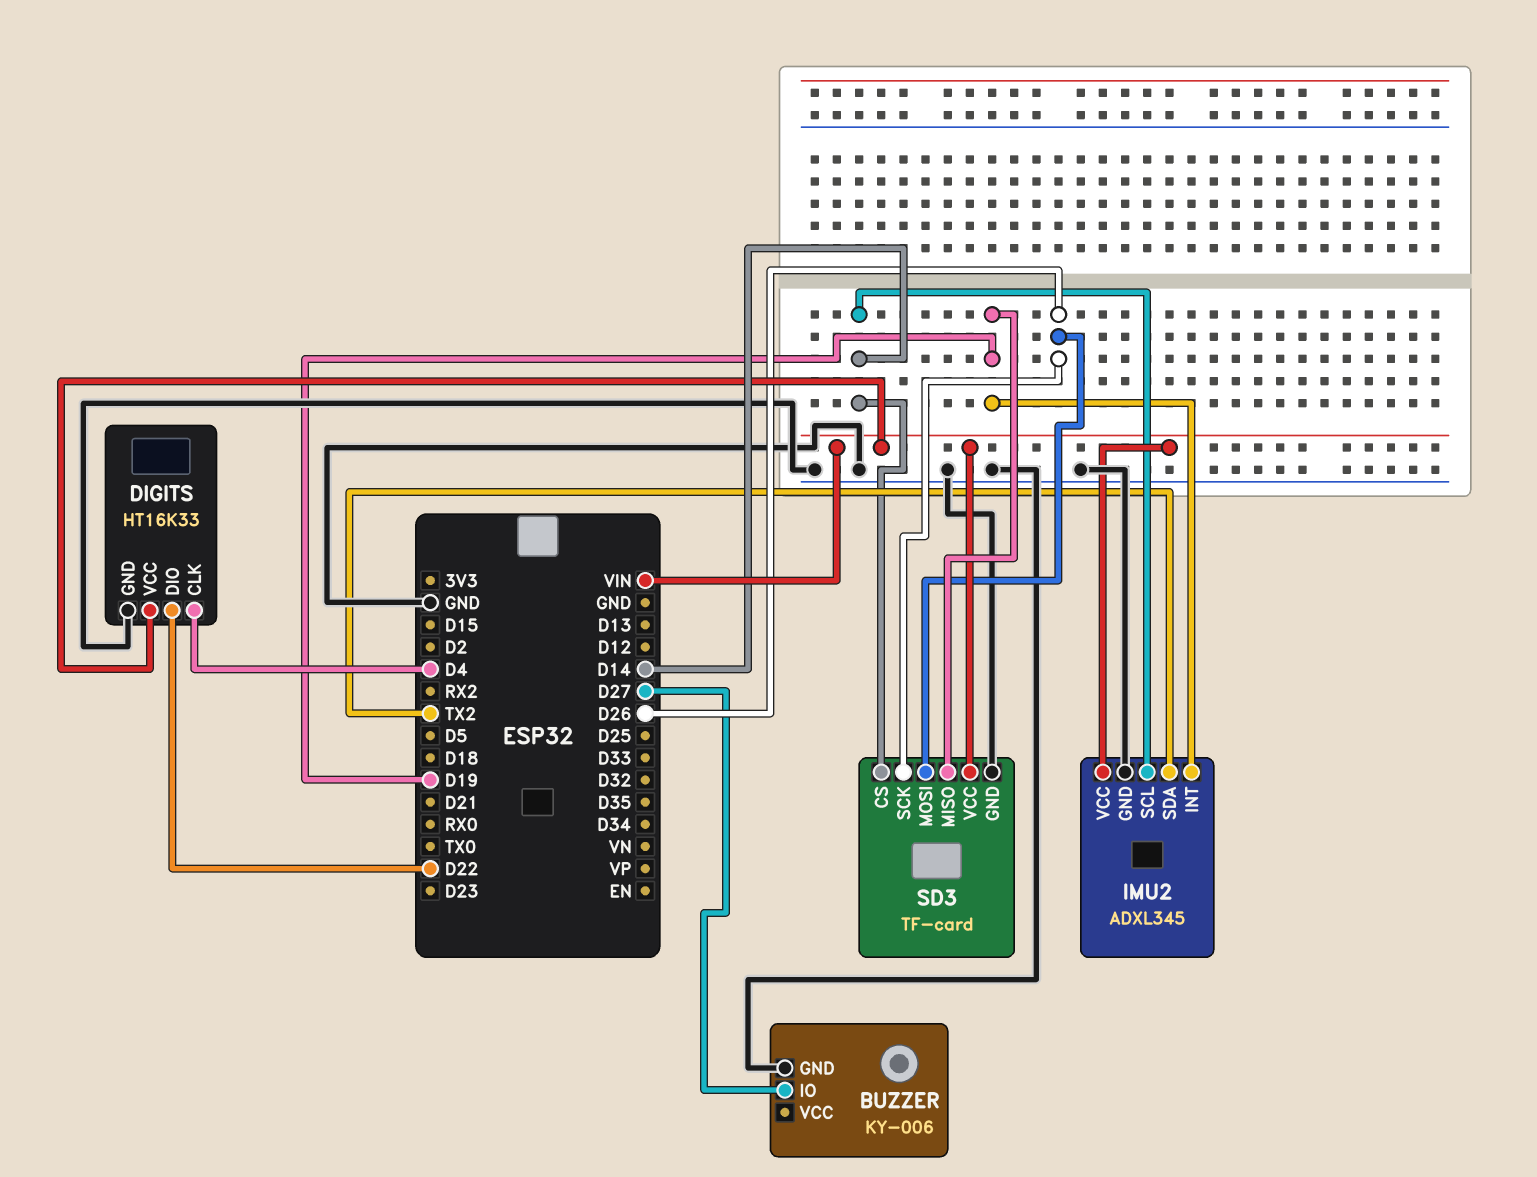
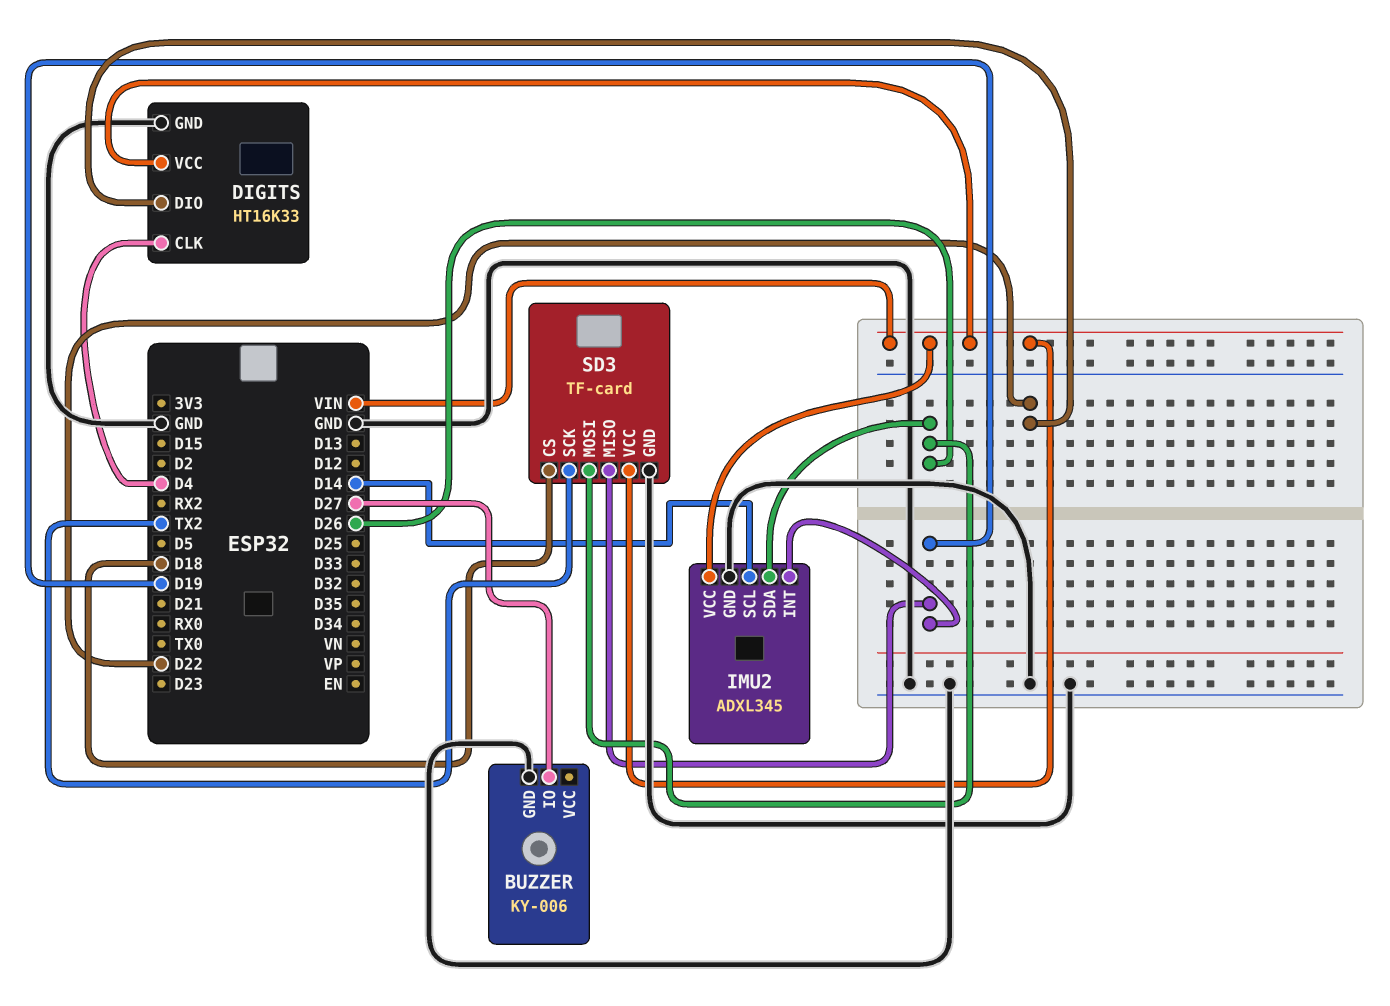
IMU2 pin SDA: TX2 -> D26
SD3 pin CS: D14 -> D18
SD3 pin SCK: D26 -> TX2

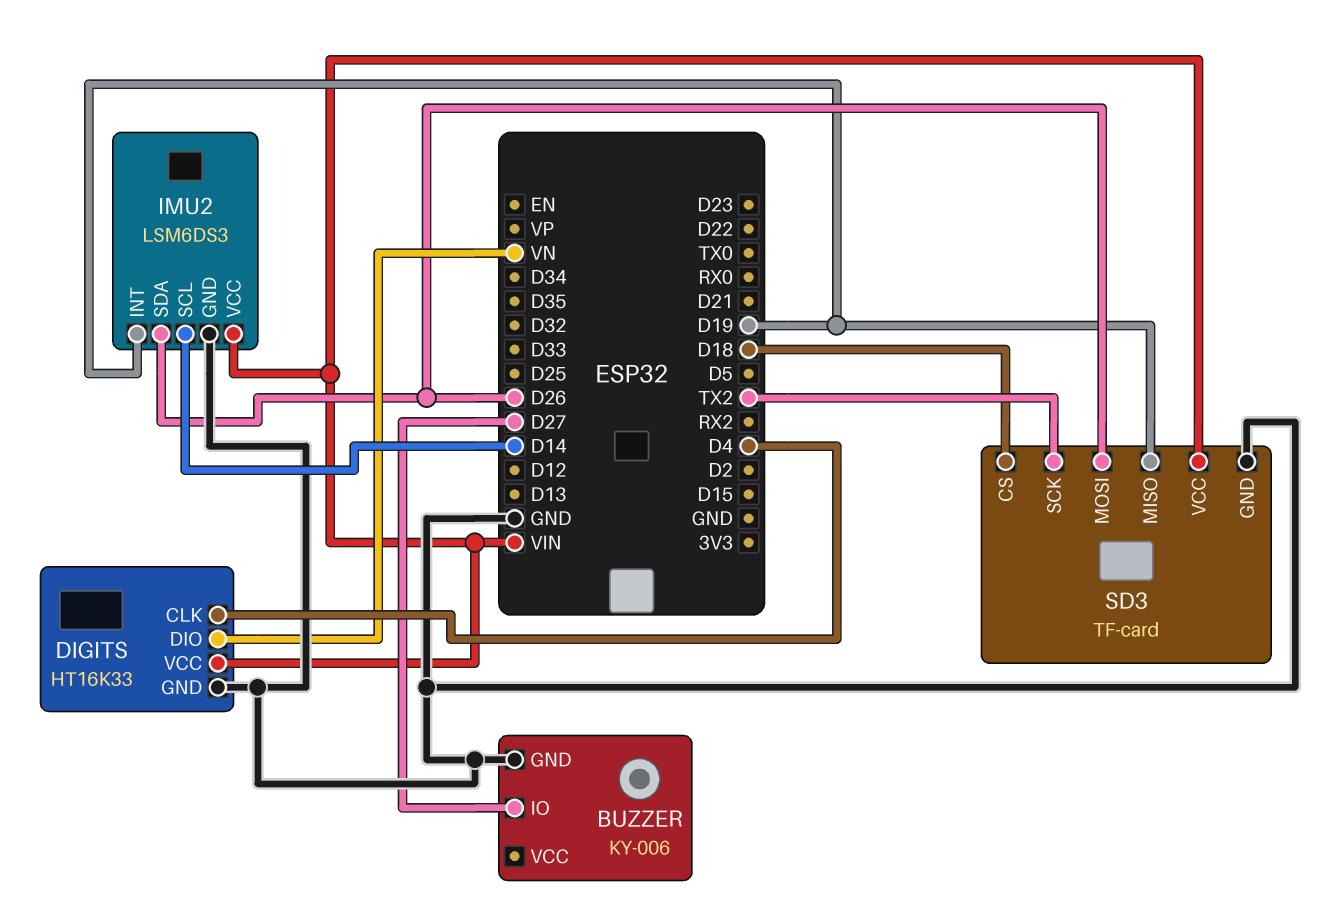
DIGITS pin DIO: D22 -> VN
IMU2: ADXL345 -> LSM6DS3

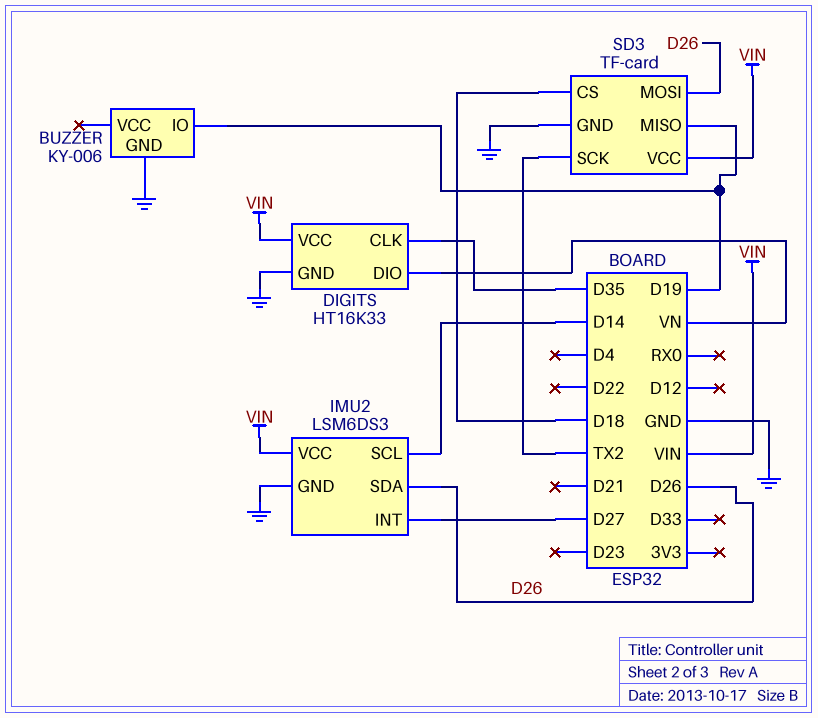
BUZZER pin IO: D27 -> D19
DIGITS pin CLK: D4 -> D35
IMU2 pin INT: D19 -> D27

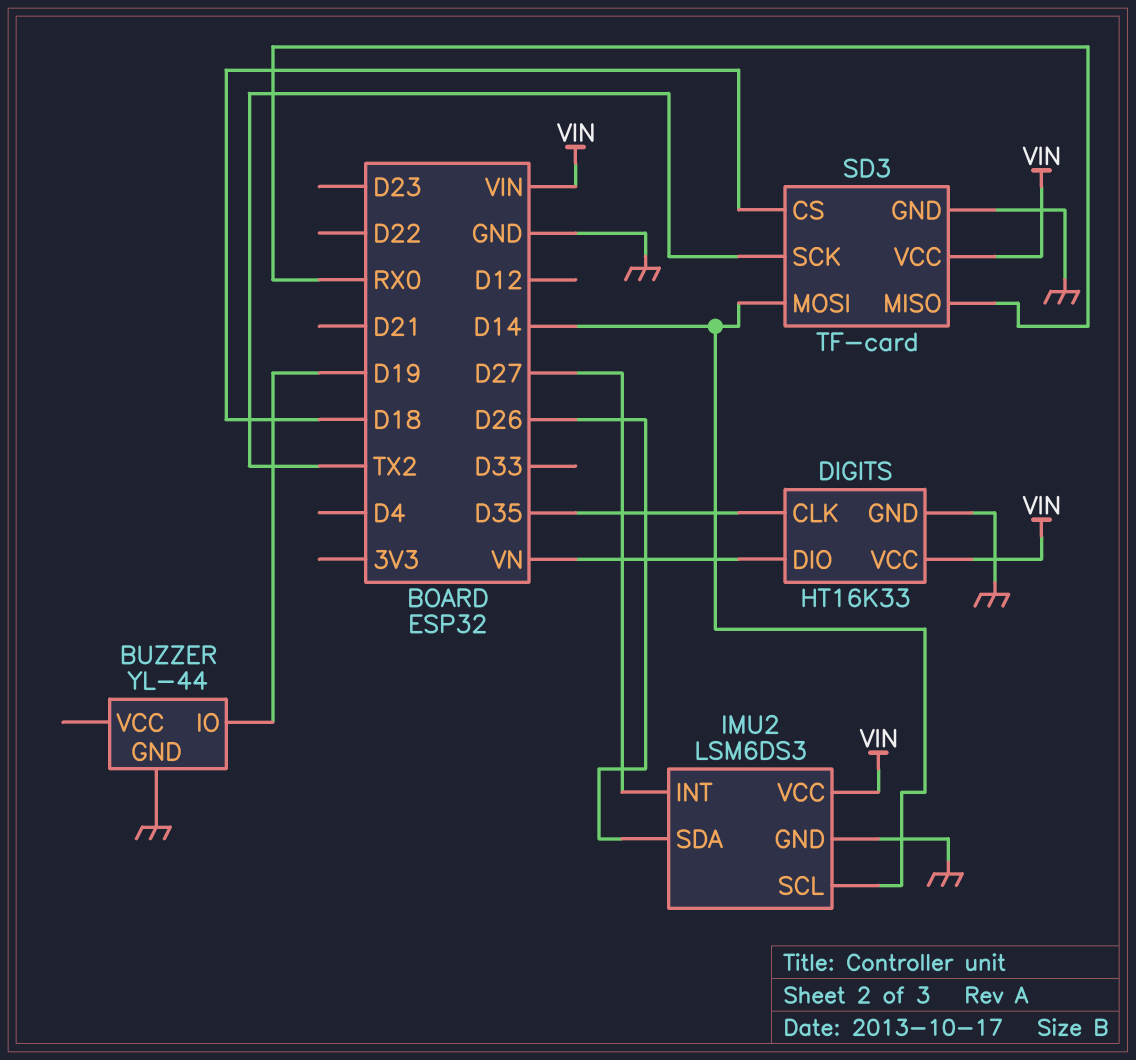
BUZZER: KY-006 -> YL-44
SD3 pin MISO: D19 -> RX0
SD3 pin MOSI: D26 -> D14

